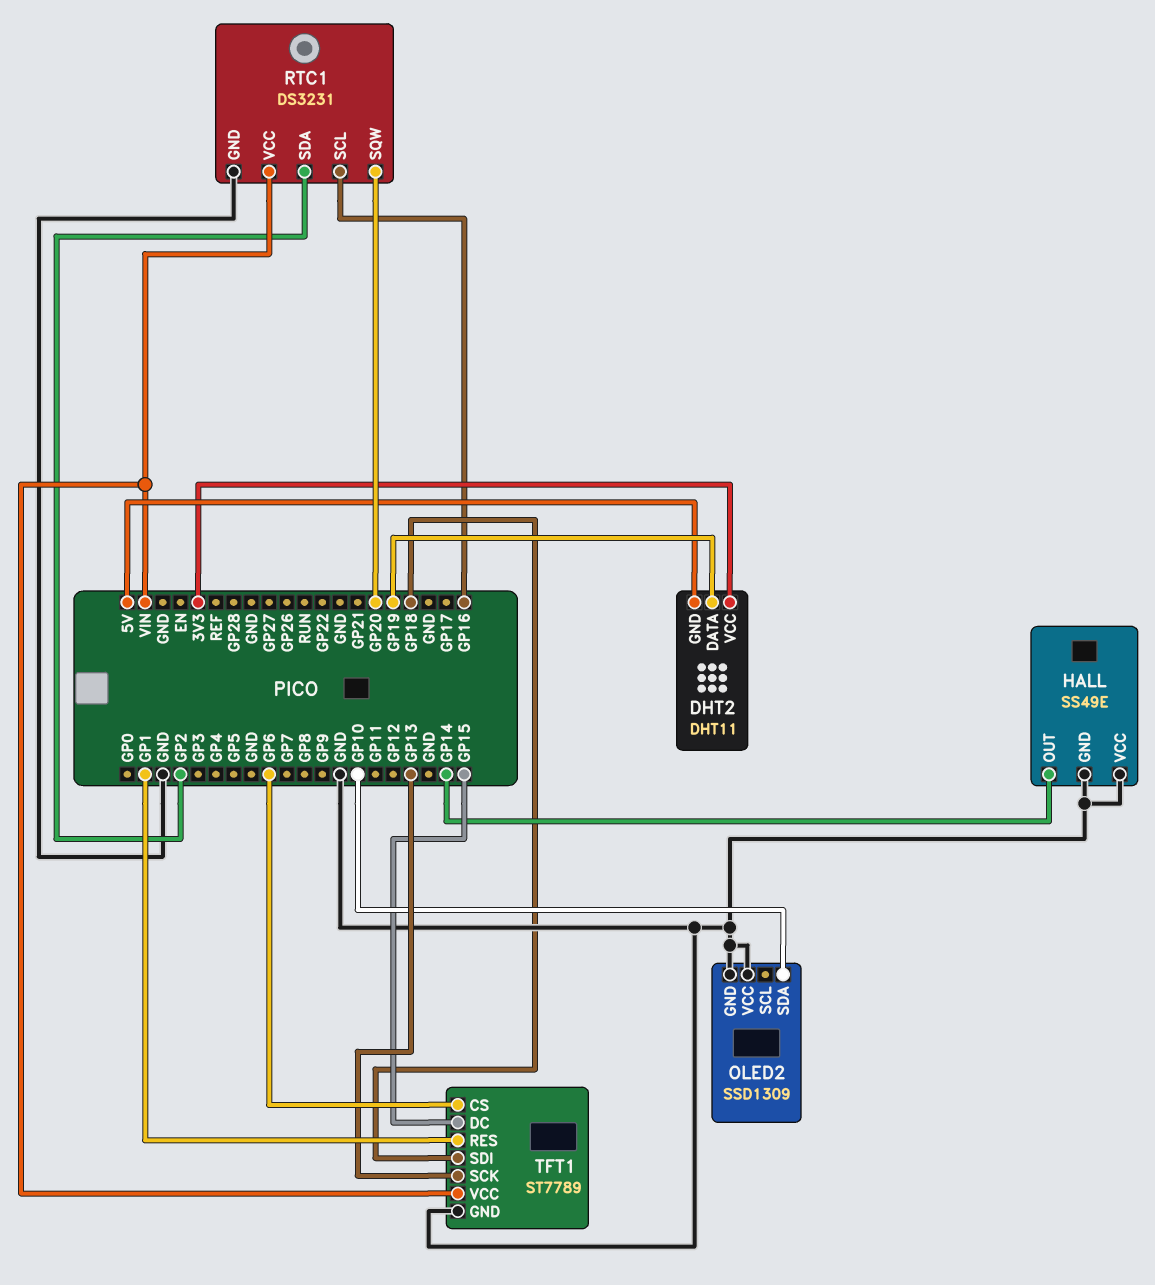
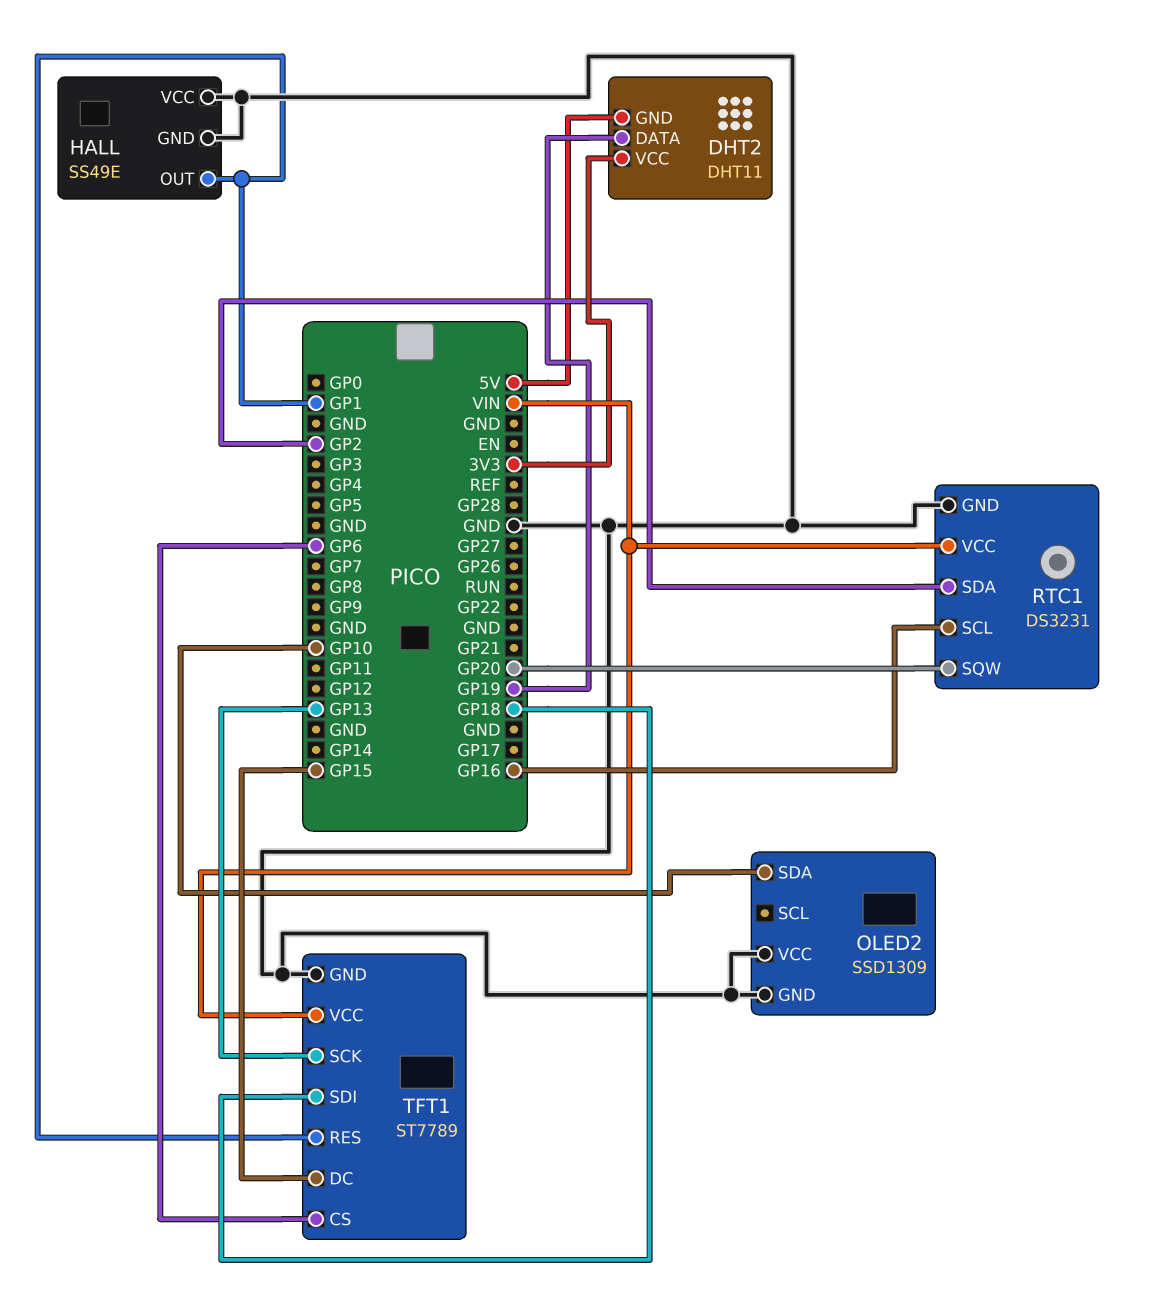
HALL pin OUT: GP14 -> GP1

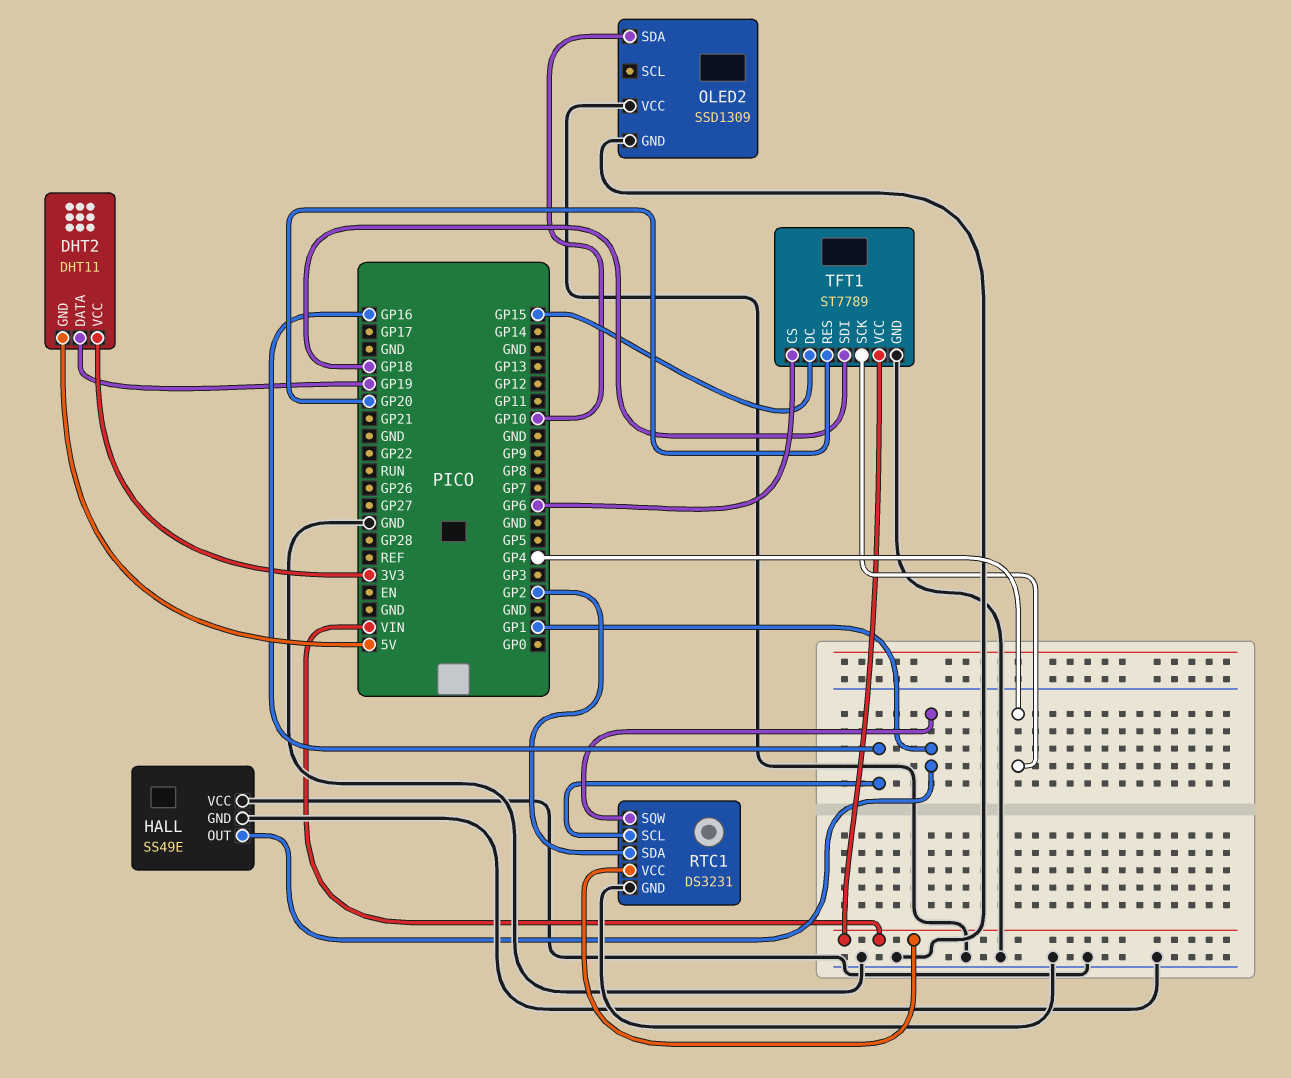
RTC1 pin SQW: GP20 -> GP1
TFT1 pin RES: GP1 -> GP20
TFT1 pin SCK: GP13 -> GP4

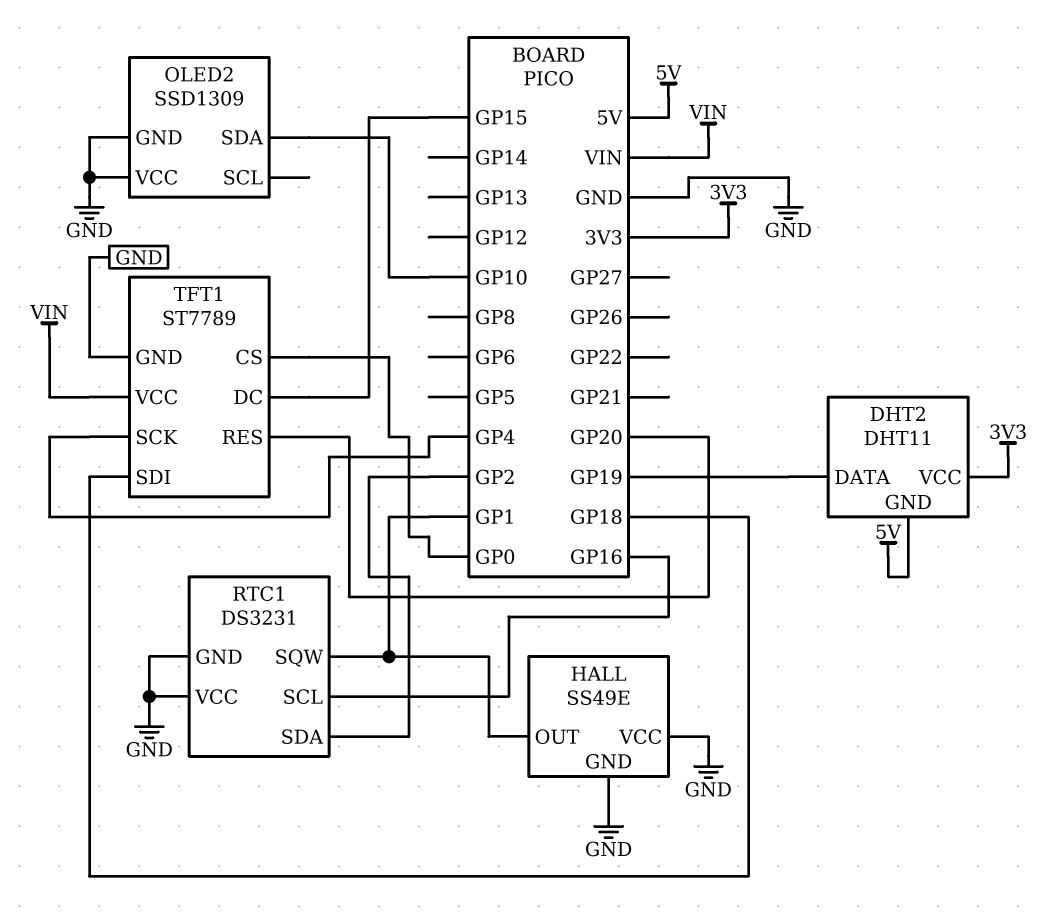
RTC1 pin VCC: VIN -> GND
TFT1 pin CS: GP6 -> GP0

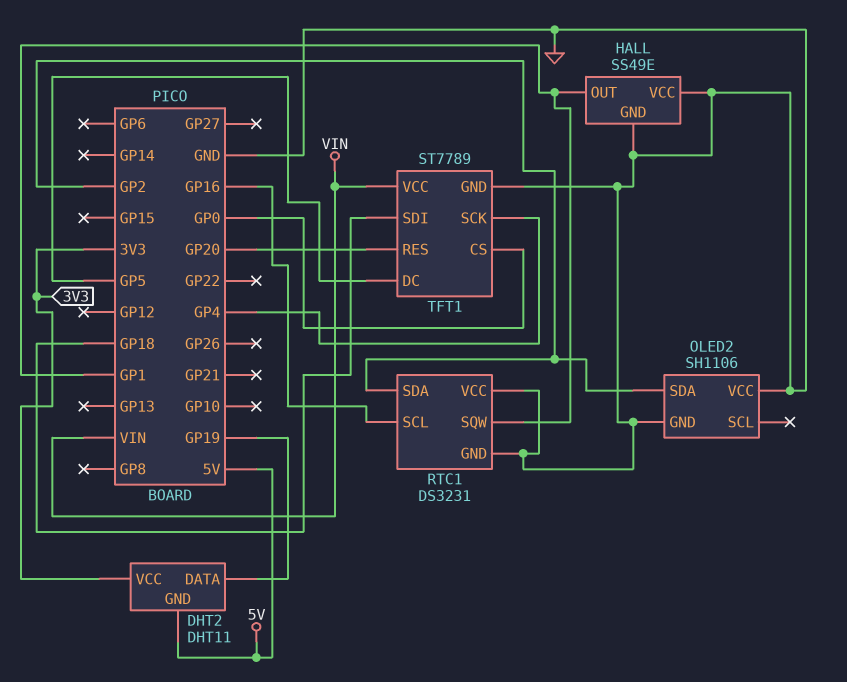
OLED2: SSD1309 -> SH1106
OLED2 pin SDA: GP10 -> GP2
TFT1 pin DC: GP15 -> GP5

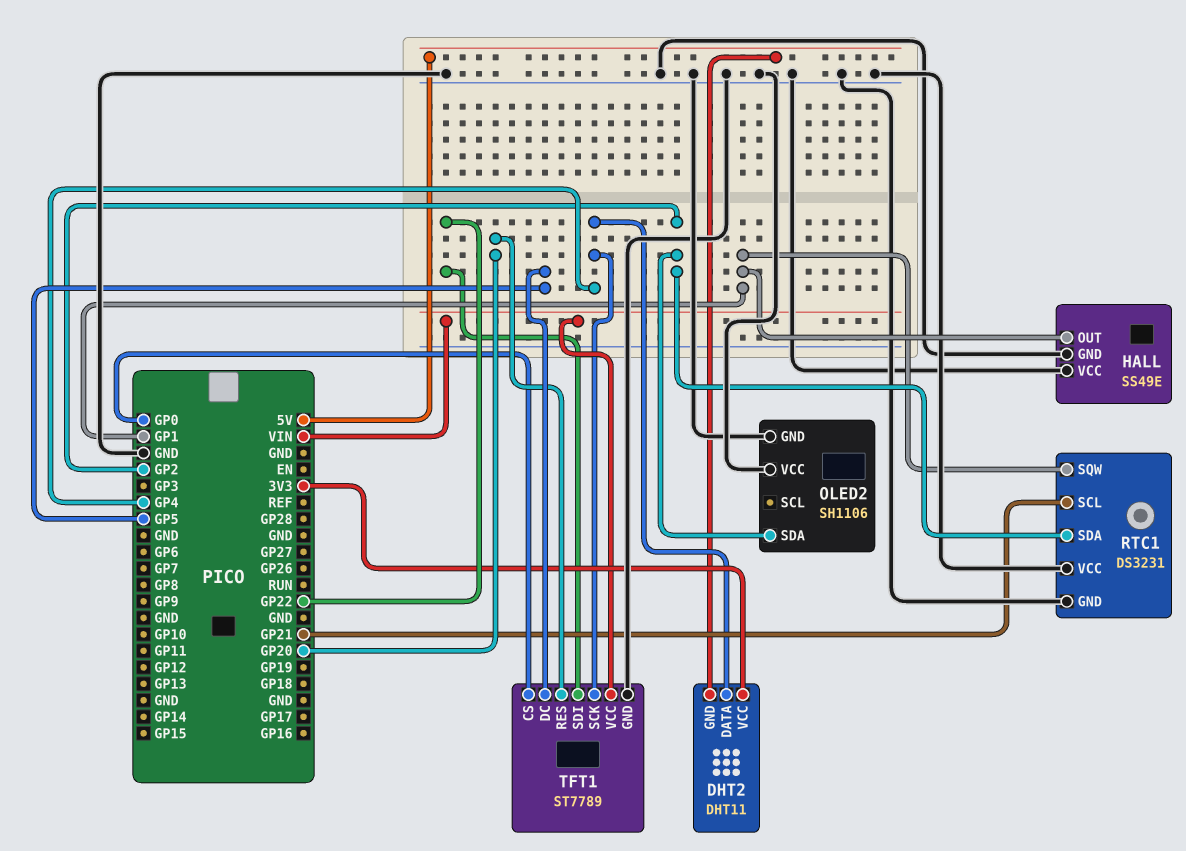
DHT2 pin DATA: GP19 -> GP4
RTC1 pin SCL: GP16 -> GP21
TFT1 pin SDI: GP18 -> GP22

